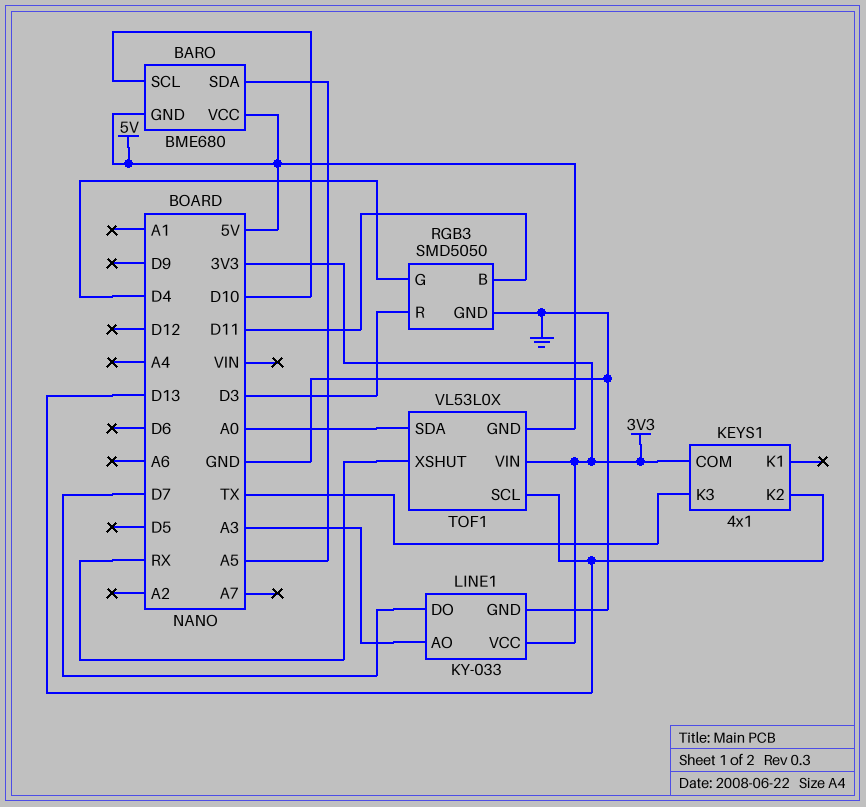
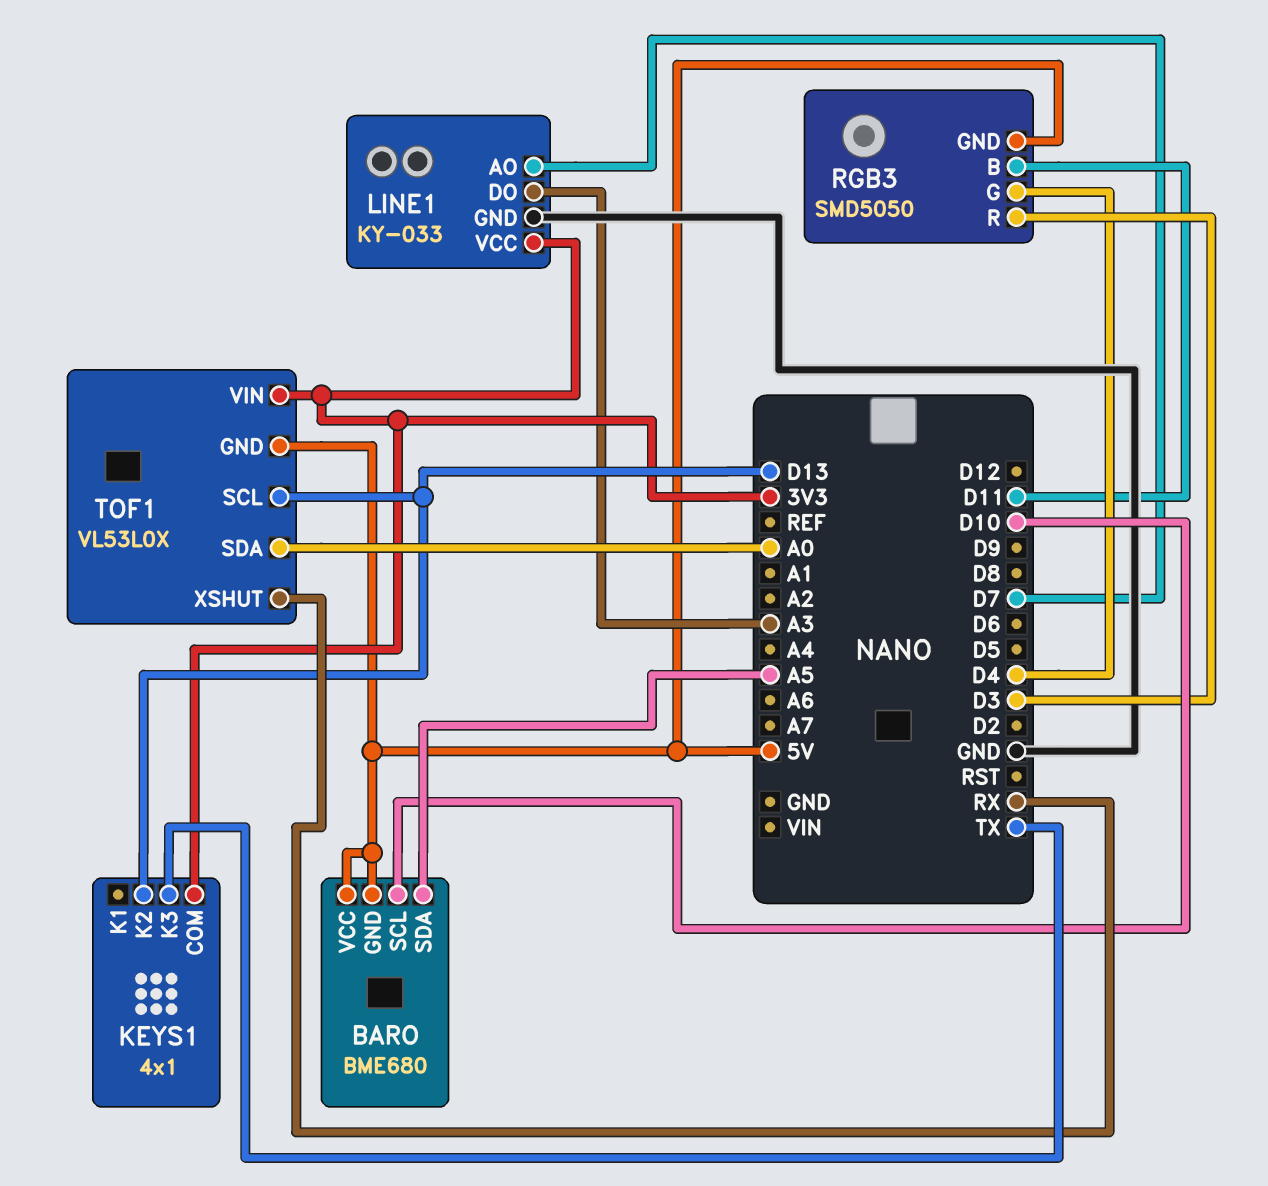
LINE1 pin AO: A3 -> D7
LINE1 pin DO: D7 -> A3
RGB3 pin GND: GND -> 5V

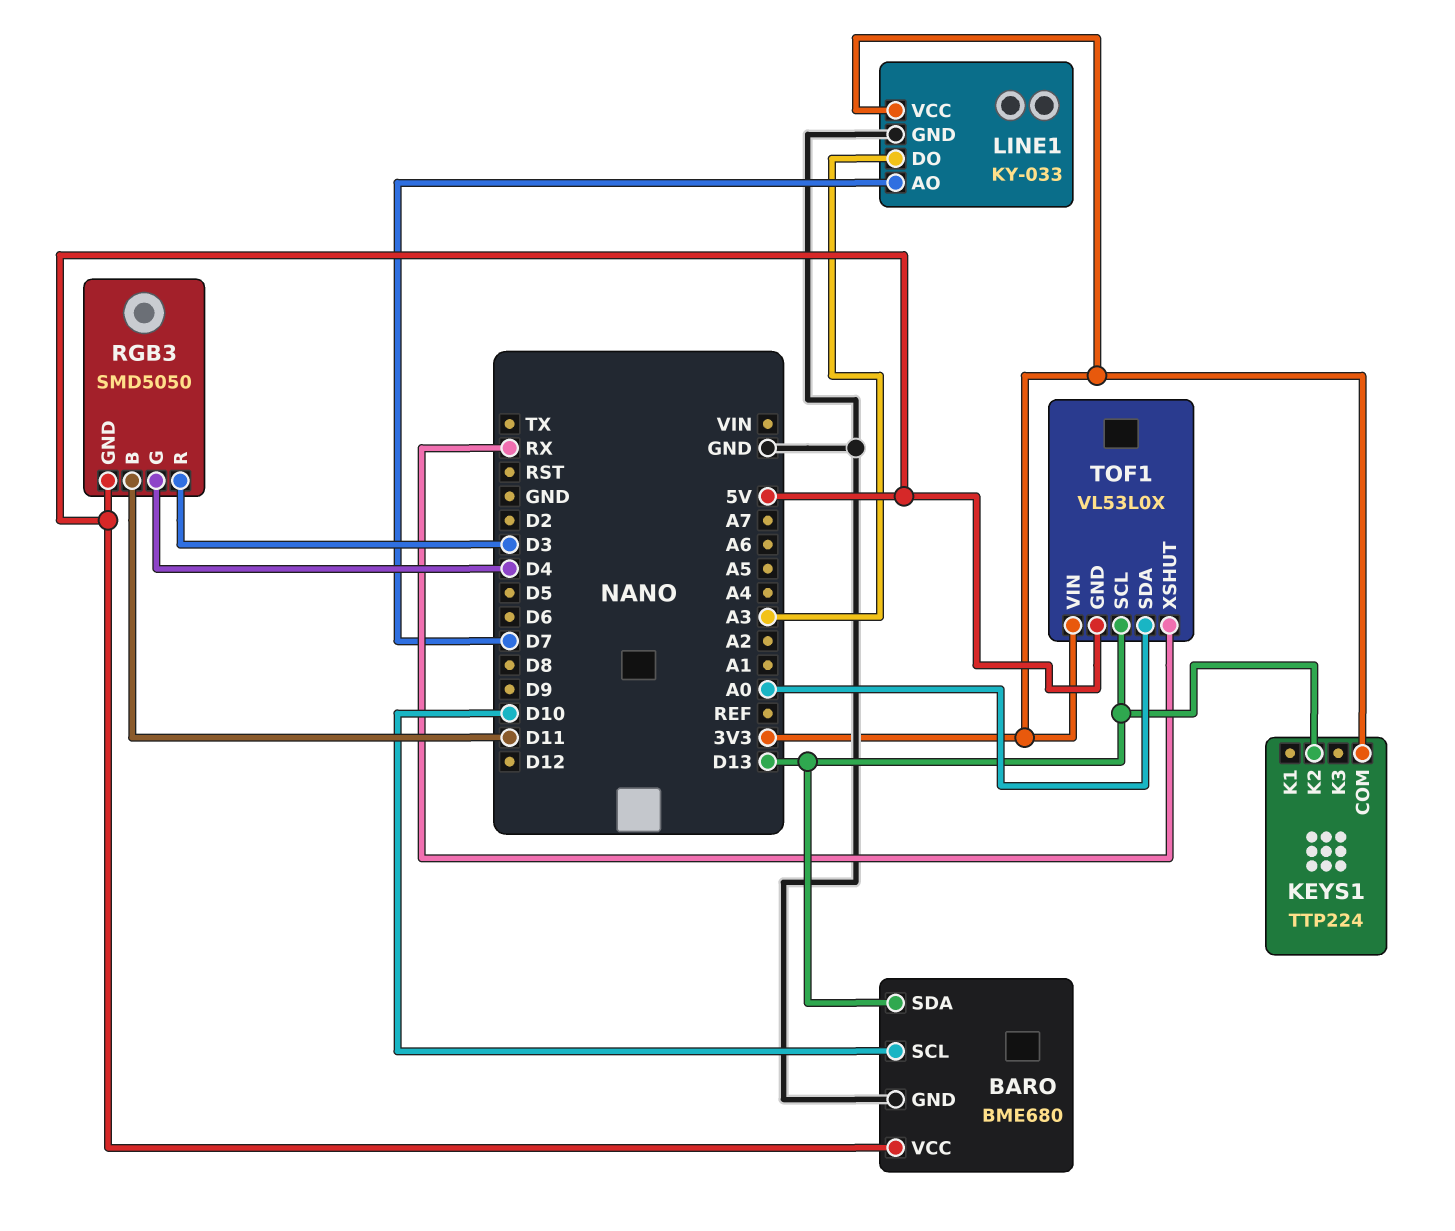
BARO pin GND: 5V -> GND
BARO pin SDA: A5 -> D13
KEYS1: 4x1 -> TTP224
KEYS1 pin K3: TX -> none

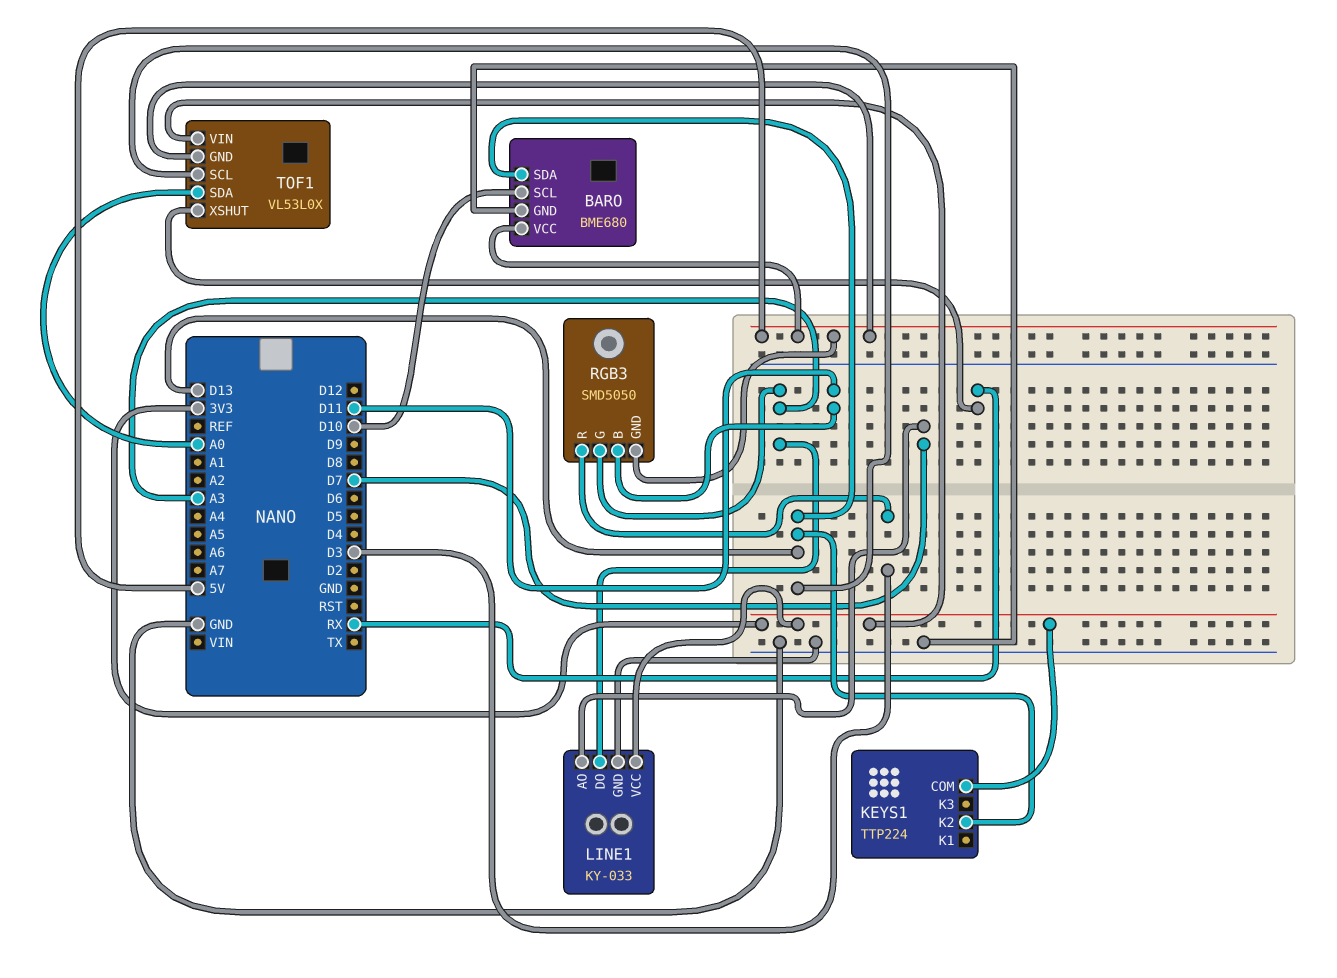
RGB3 pin G: D4 -> A3

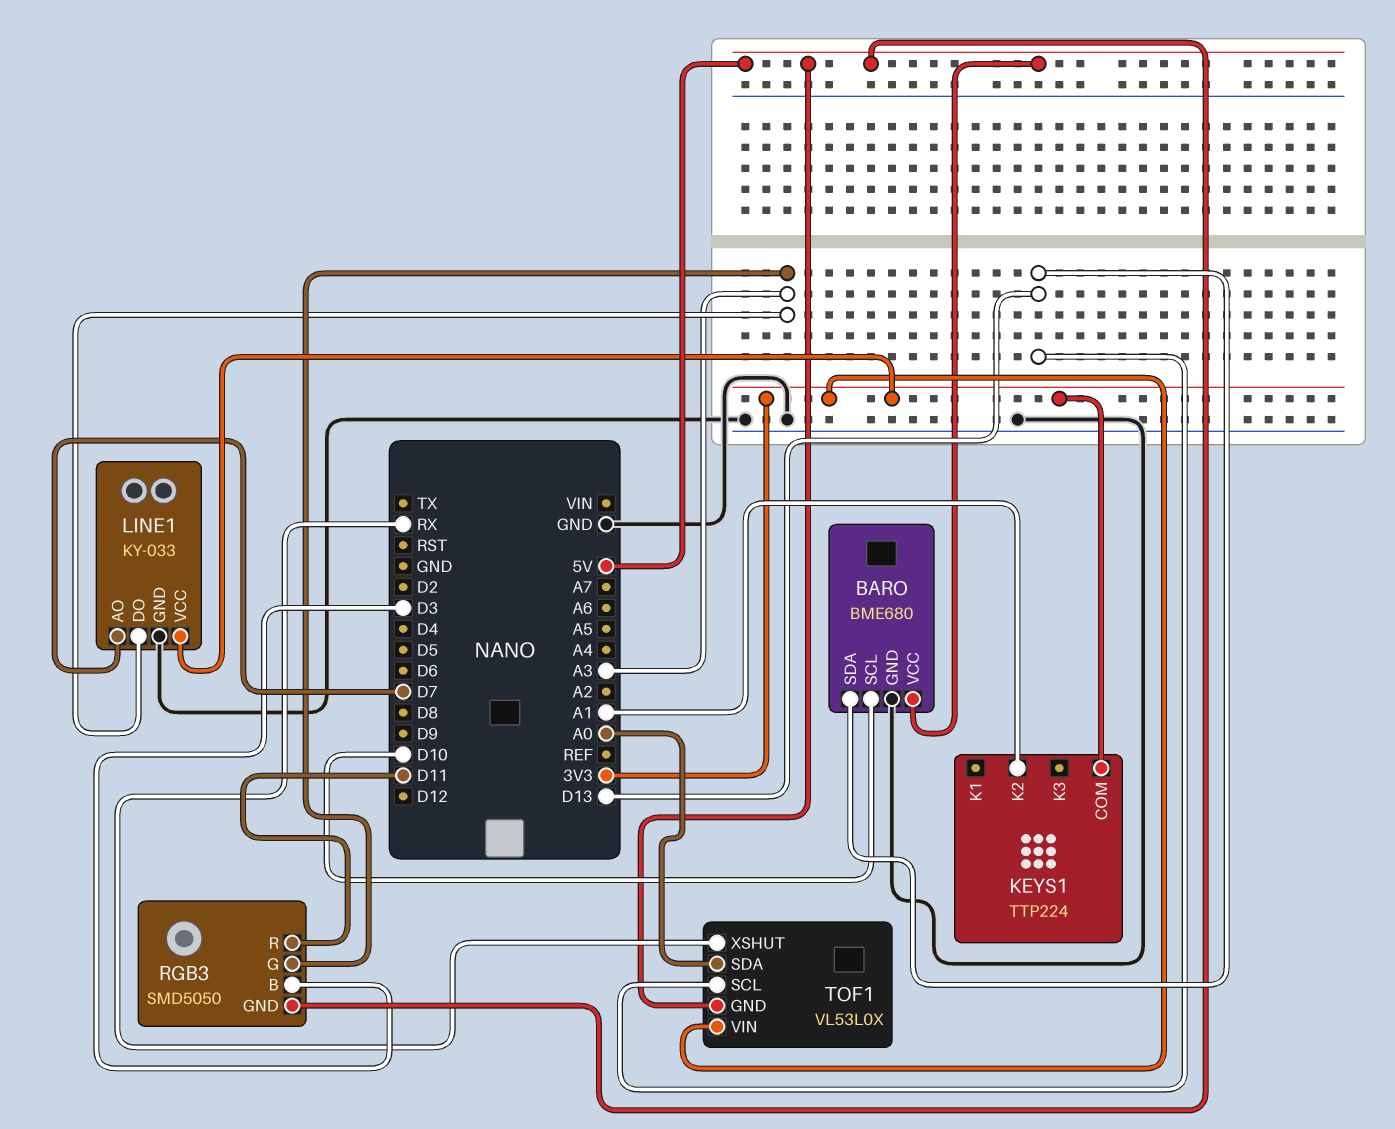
KEYS1 pin K2: D13 -> A1
RGB3 pin B: D11 -> D3
RGB3 pin R: D3 -> D11

